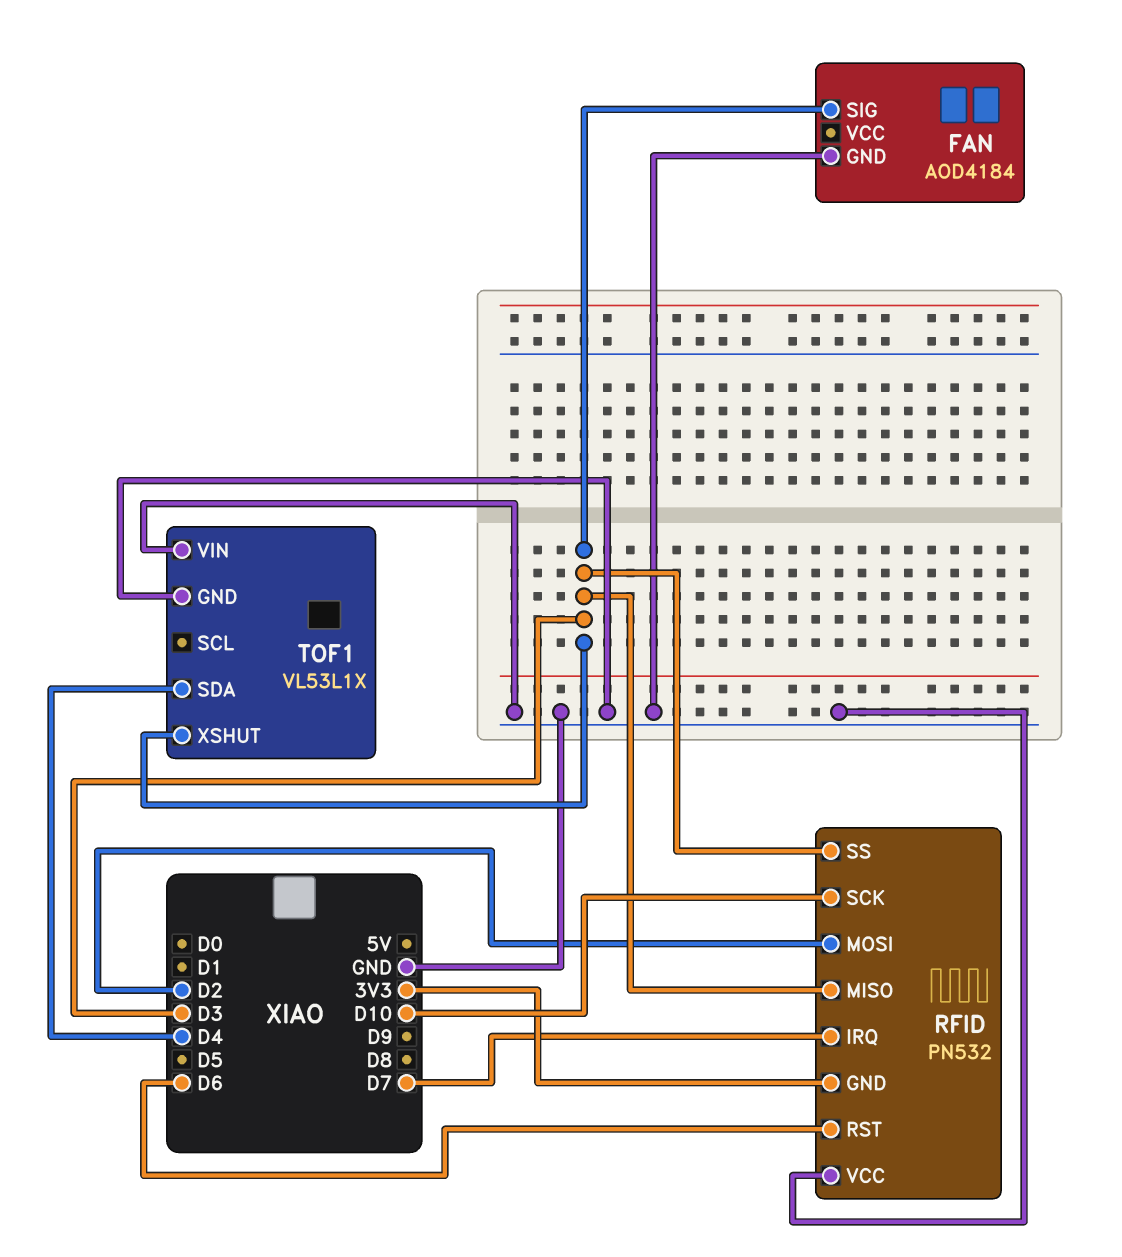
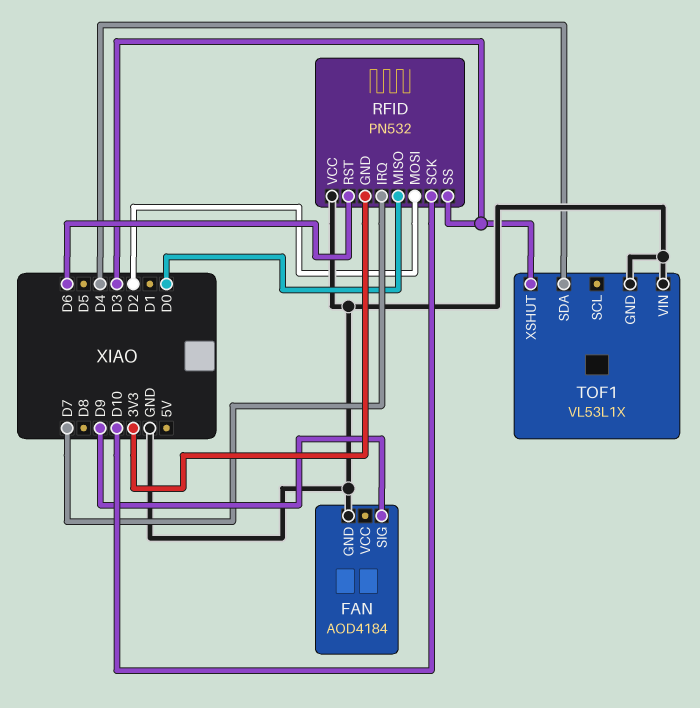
FAN pin SIG: D3 -> D9
RFID pin MISO: D3 -> D0

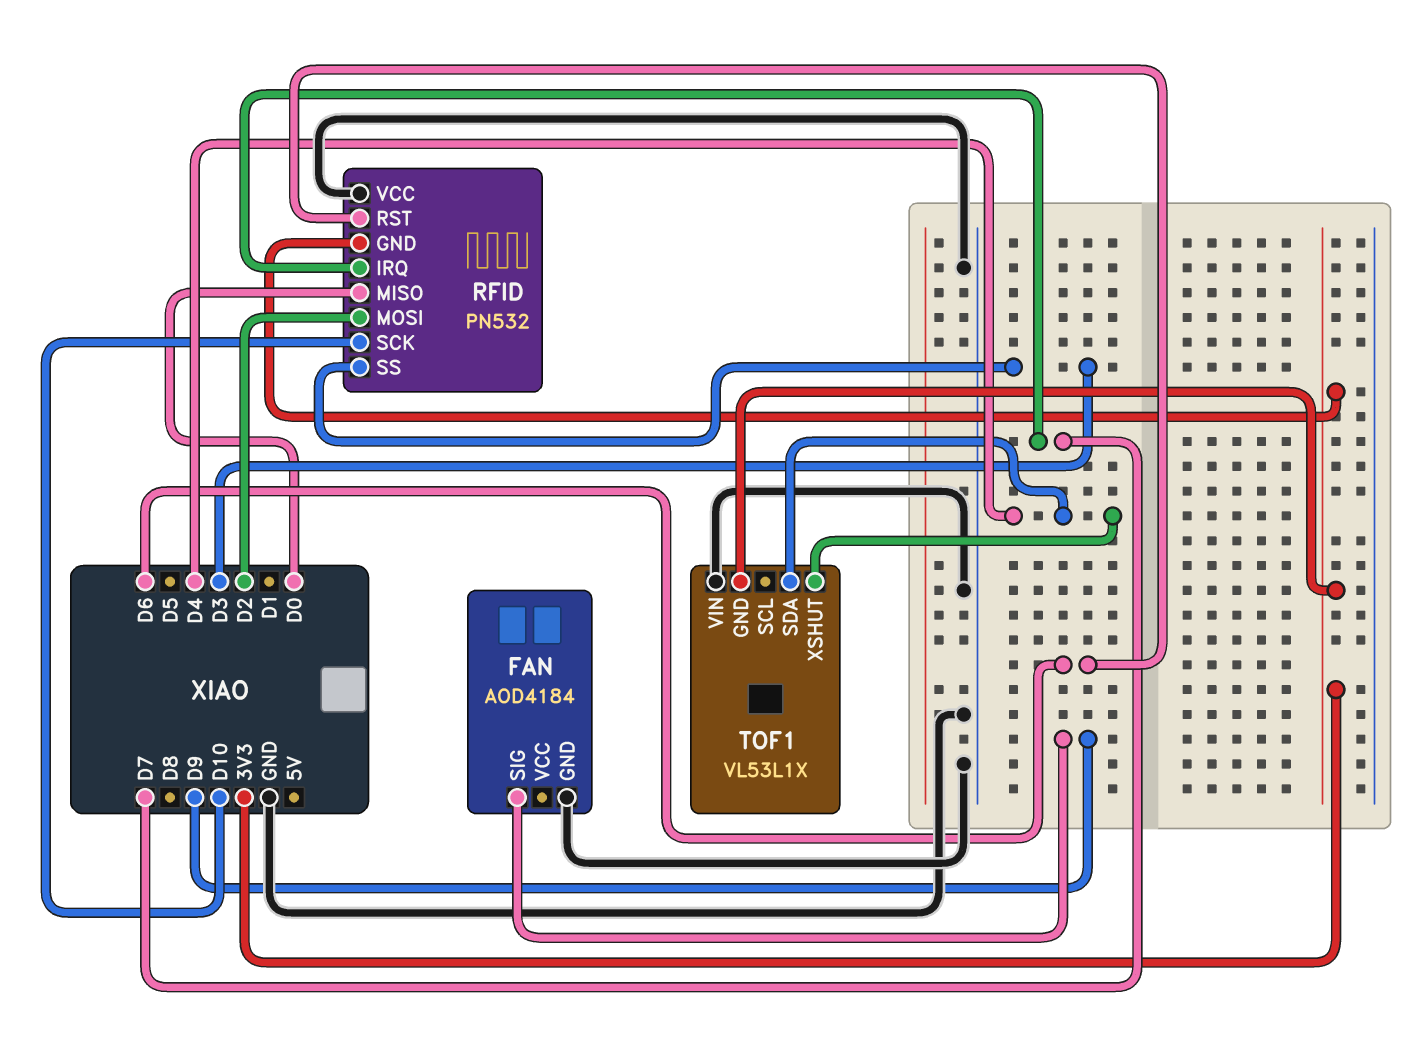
TOF1 pin GND: GND -> 3V3
TOF1 pin XSHUT: D3 -> D4

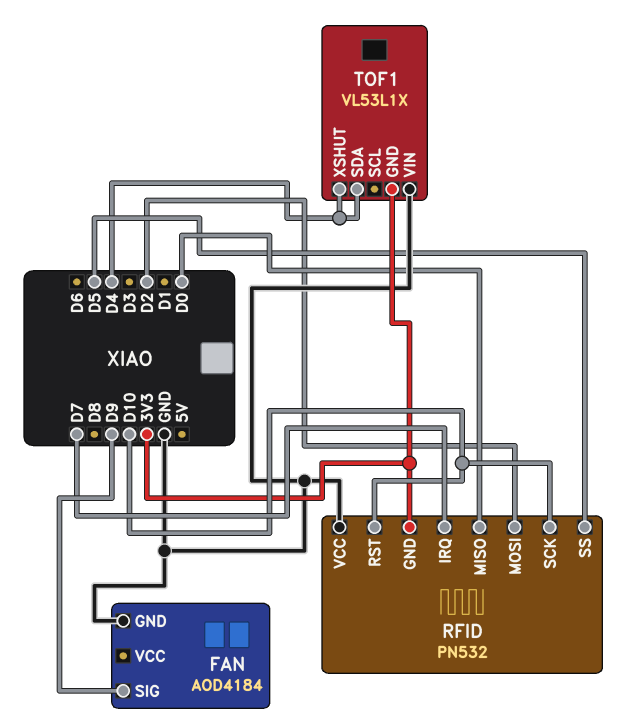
RFID pin RST: D6 -> D10
RFID pin SS: D3 -> D5

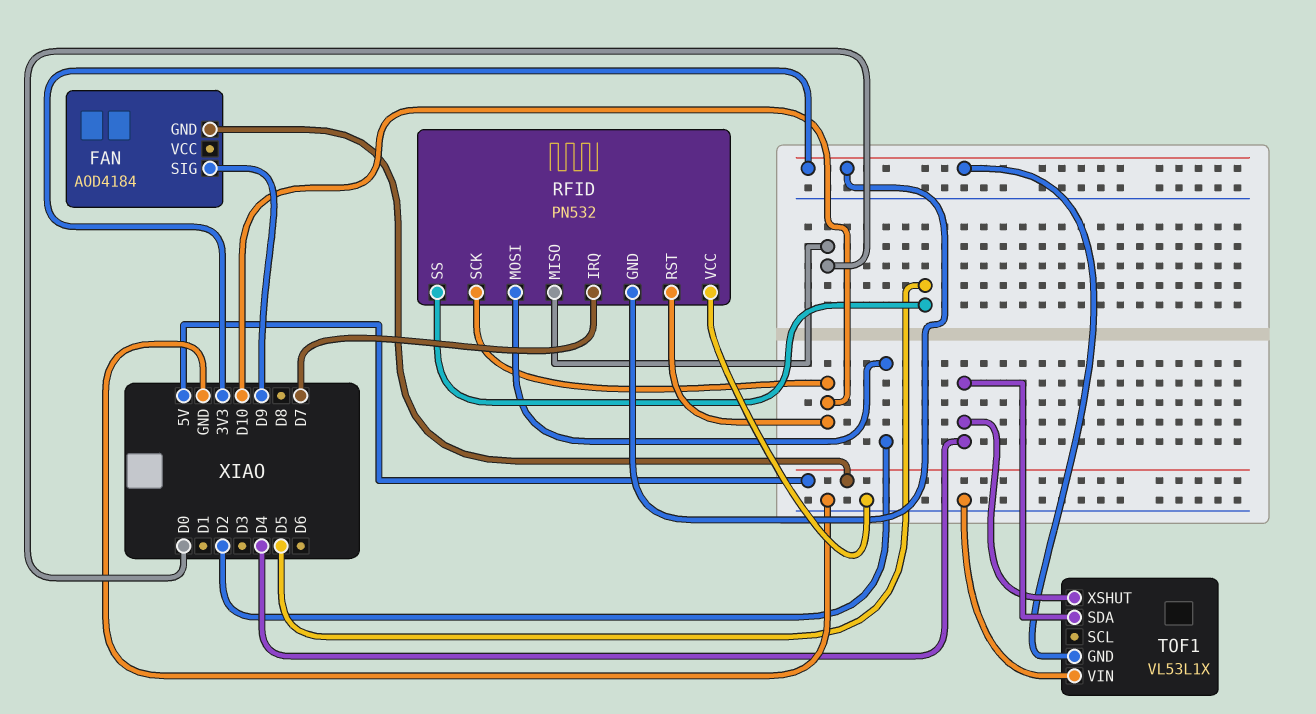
FAN pin GND: GND -> 5V

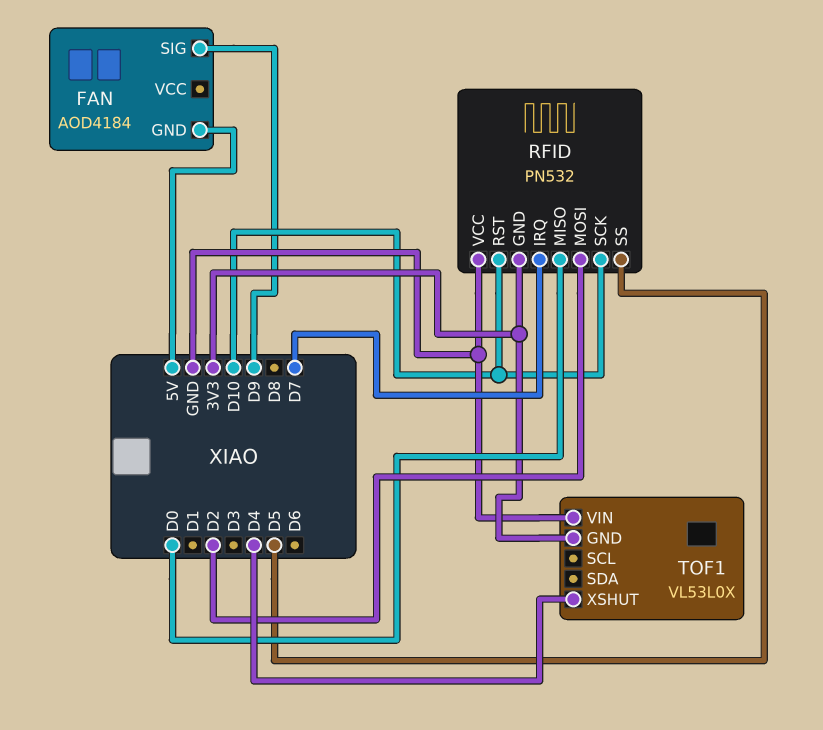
TOF1: VL53L1X -> VL53L0X
TOF1 pin SDA: D4 -> none

